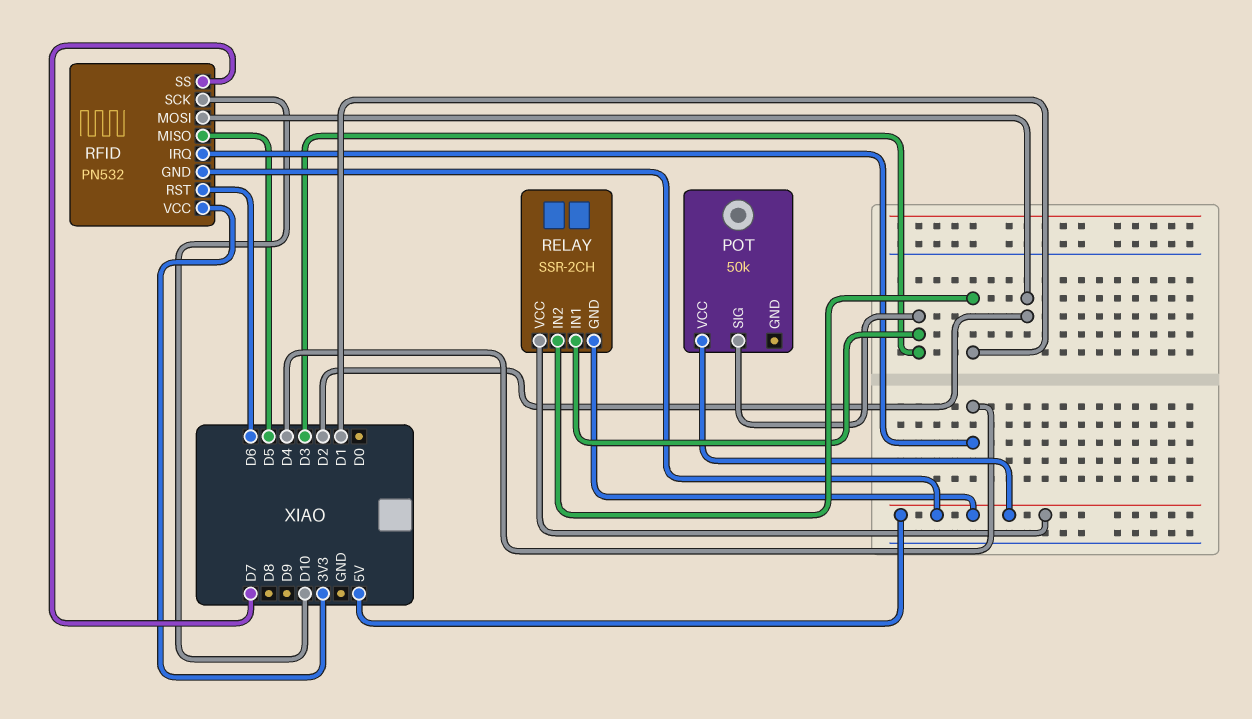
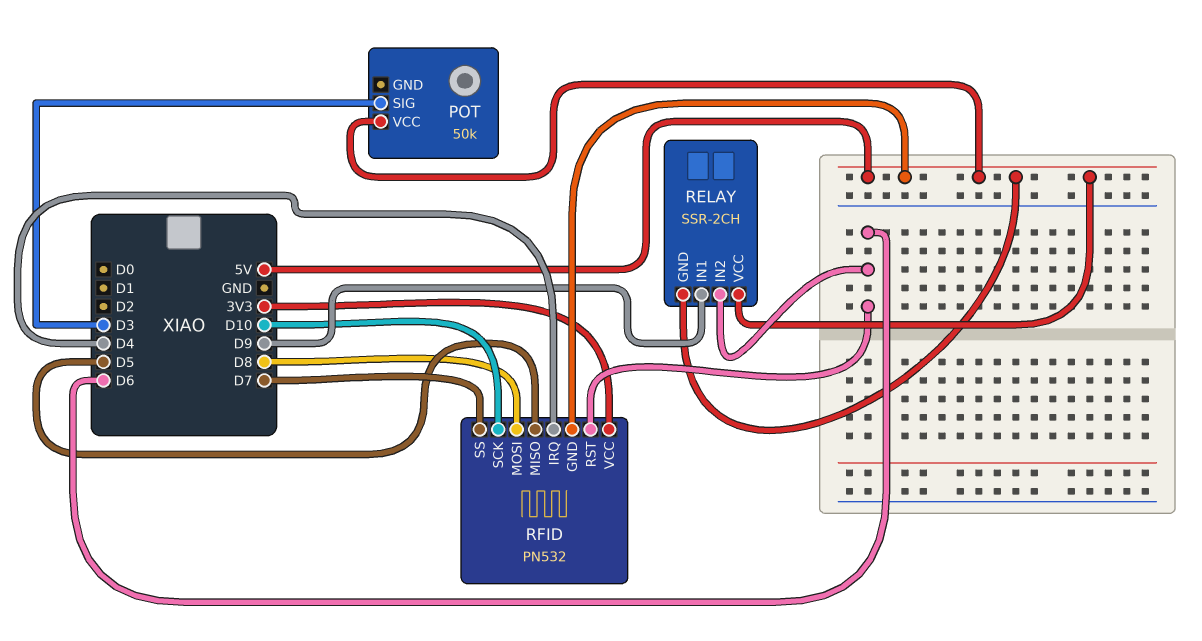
RELAY pin IN1: D3 -> D9
RELAY pin IN2: D1 -> D6
RFID pin MOSI: D2 -> D8

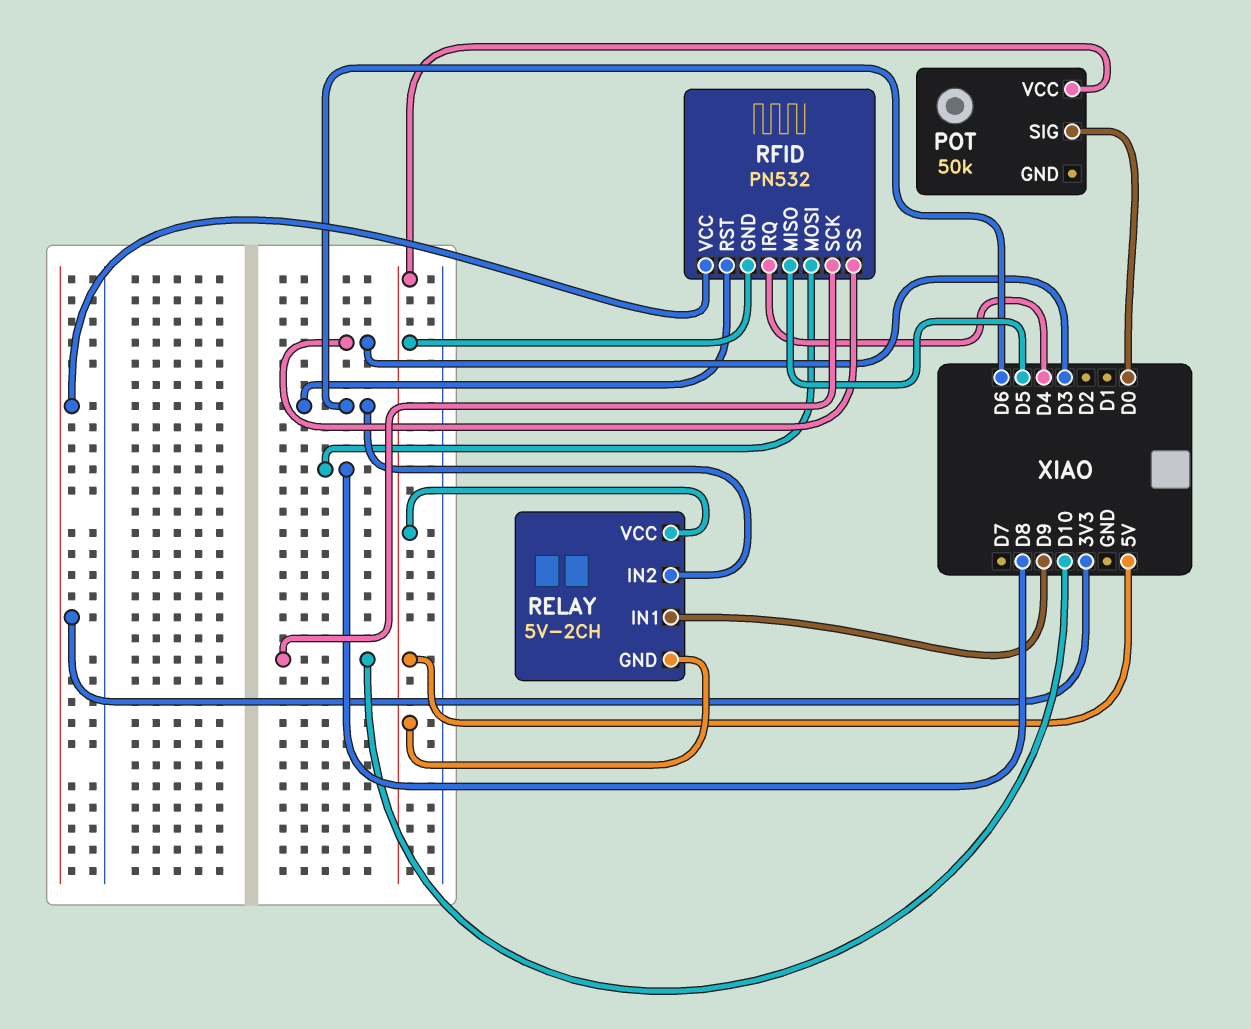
POT pin SIG: D3 -> D0
RELAY: SSR-2CH -> 5V-2CH
RFID pin SS: D7 -> D3

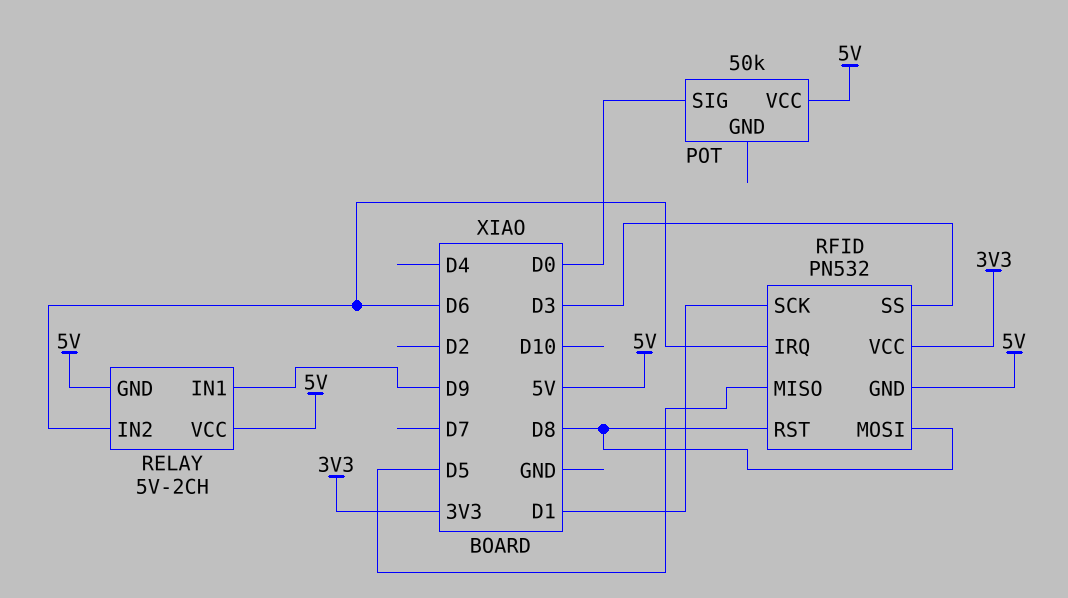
RFID pin IRQ: D4 -> D6
RFID pin RST: D6 -> D8
RFID pin SCK: D10 -> D1

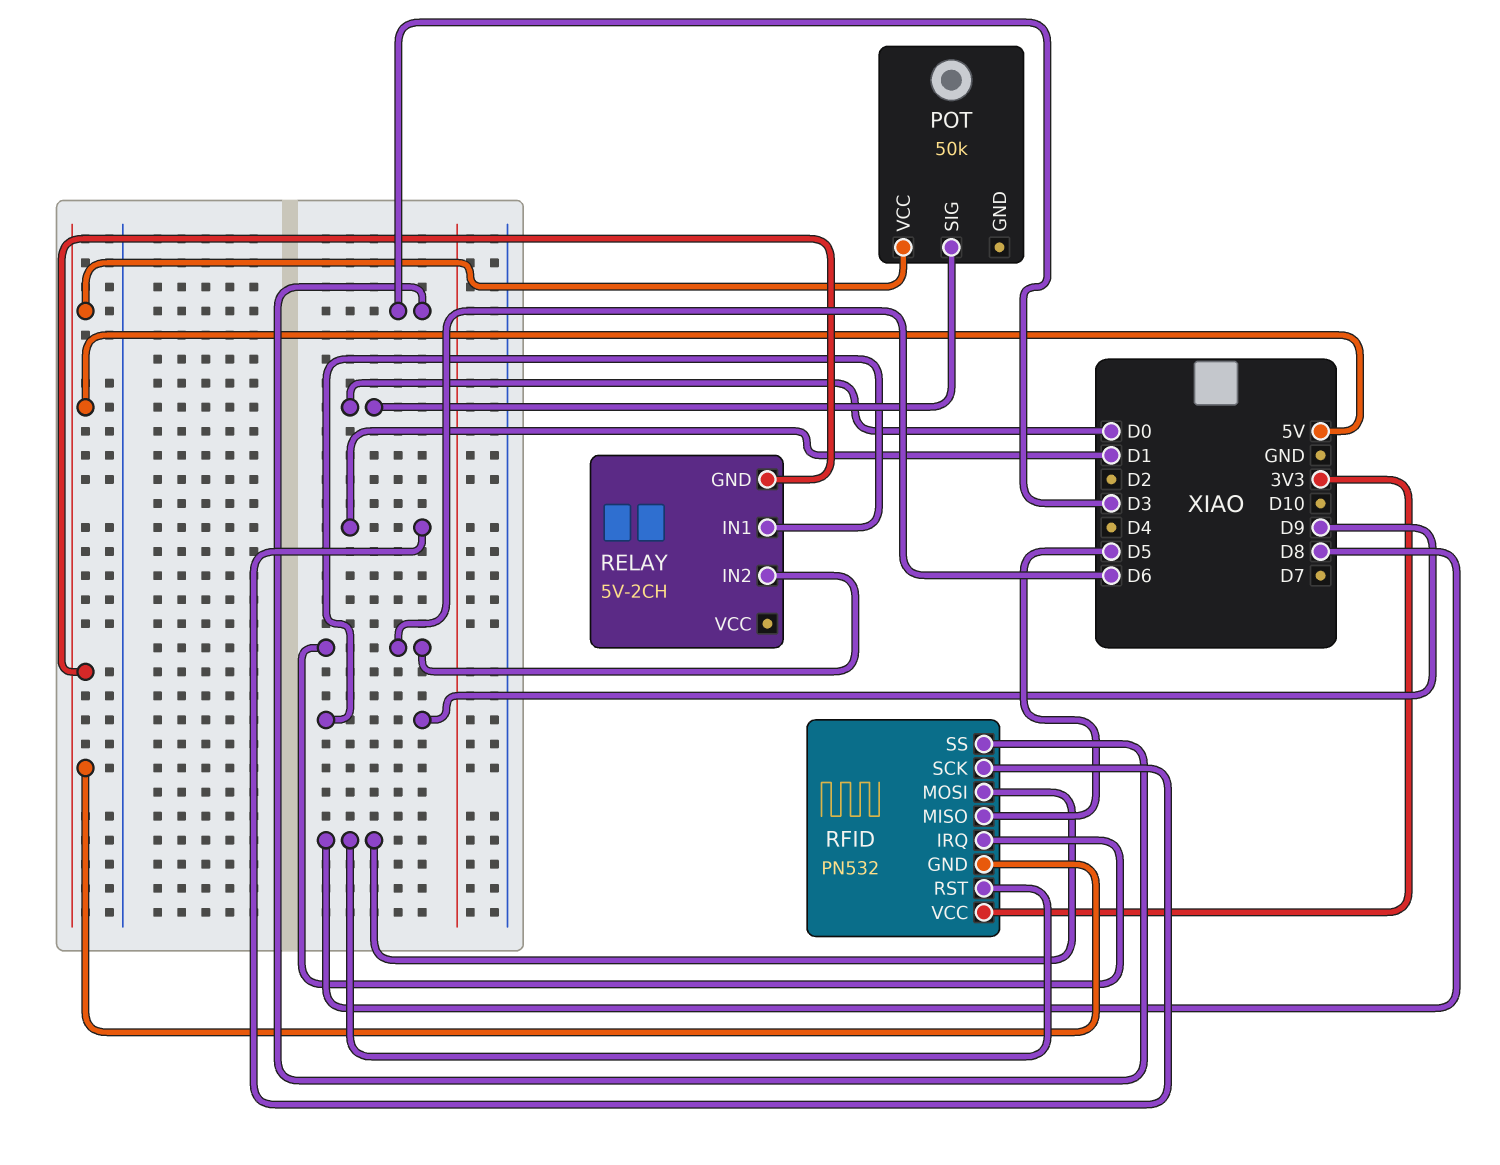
RELAY pin VCC: 5V -> none

